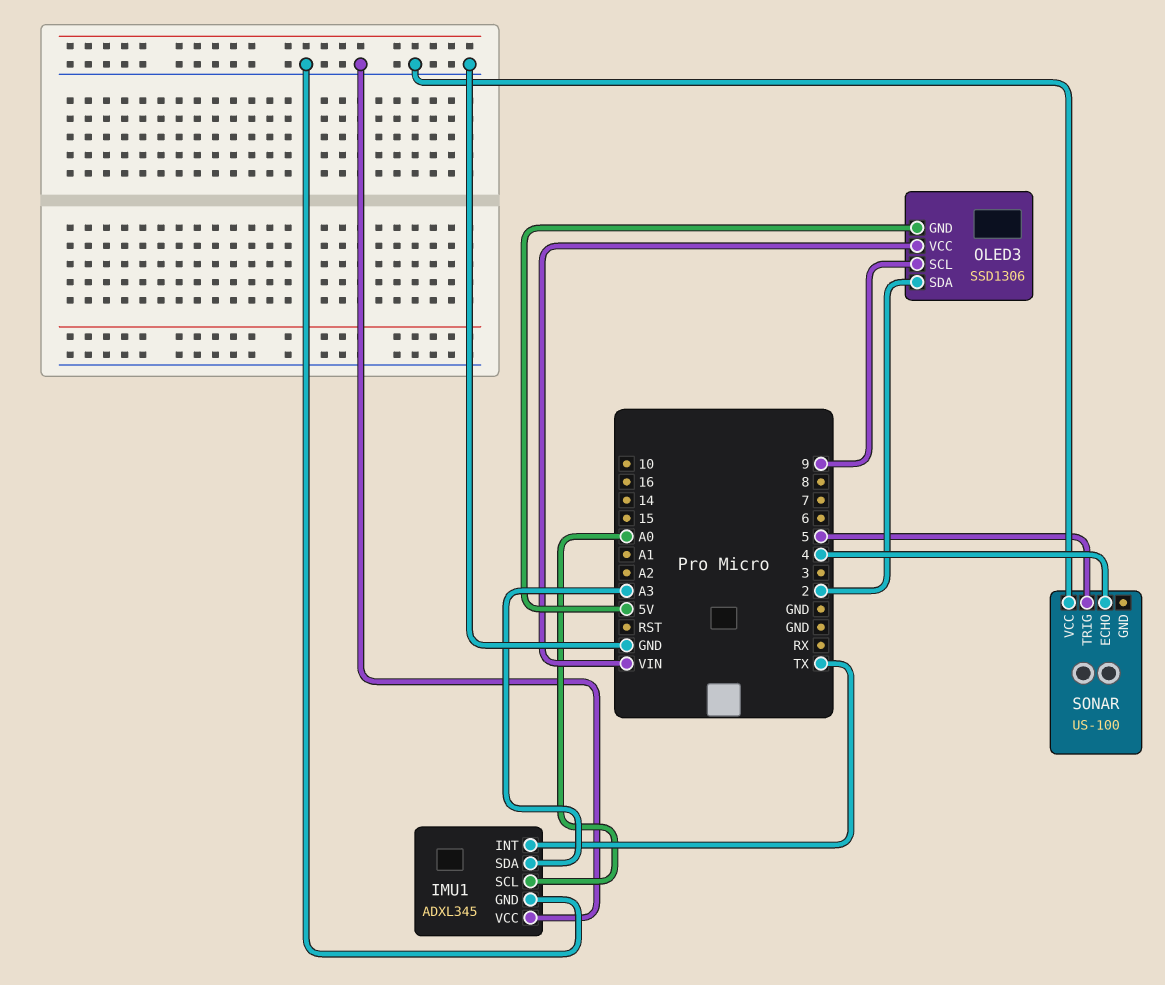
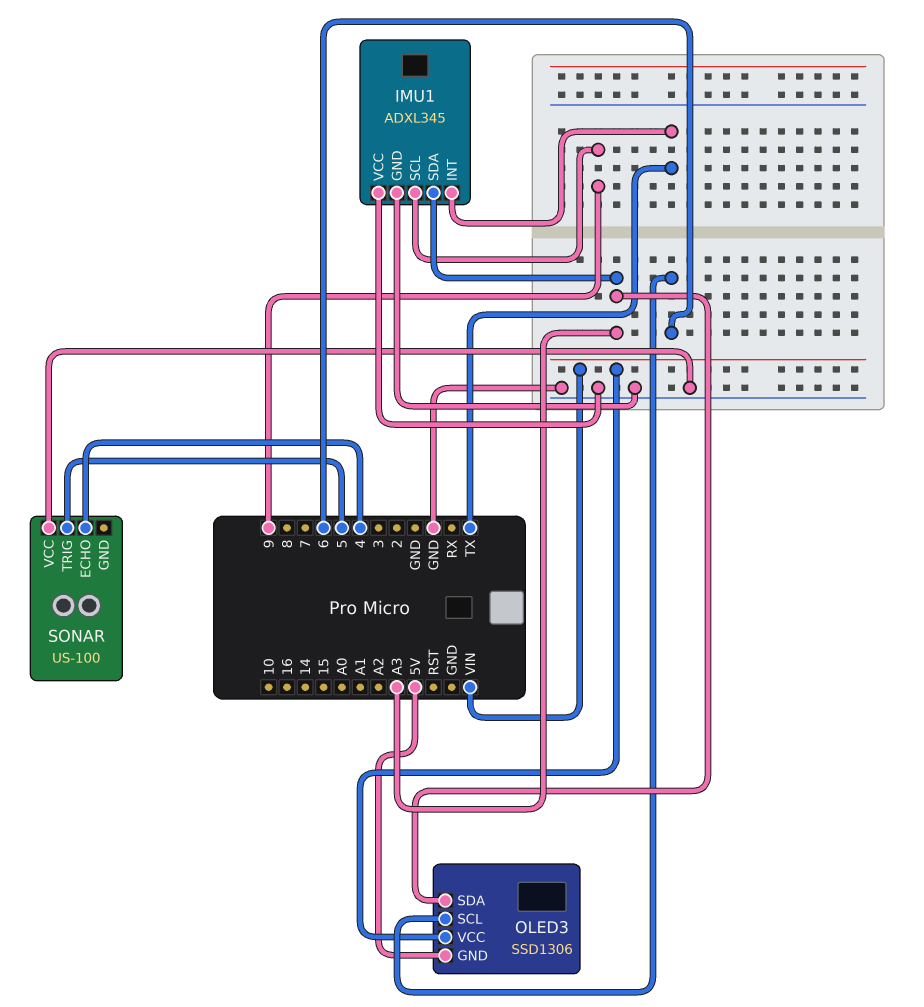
IMU1 pin SCL: A0 -> 9
OLED3 pin SCL: 9 -> 6
OLED3 pin SDA: 2 -> A3

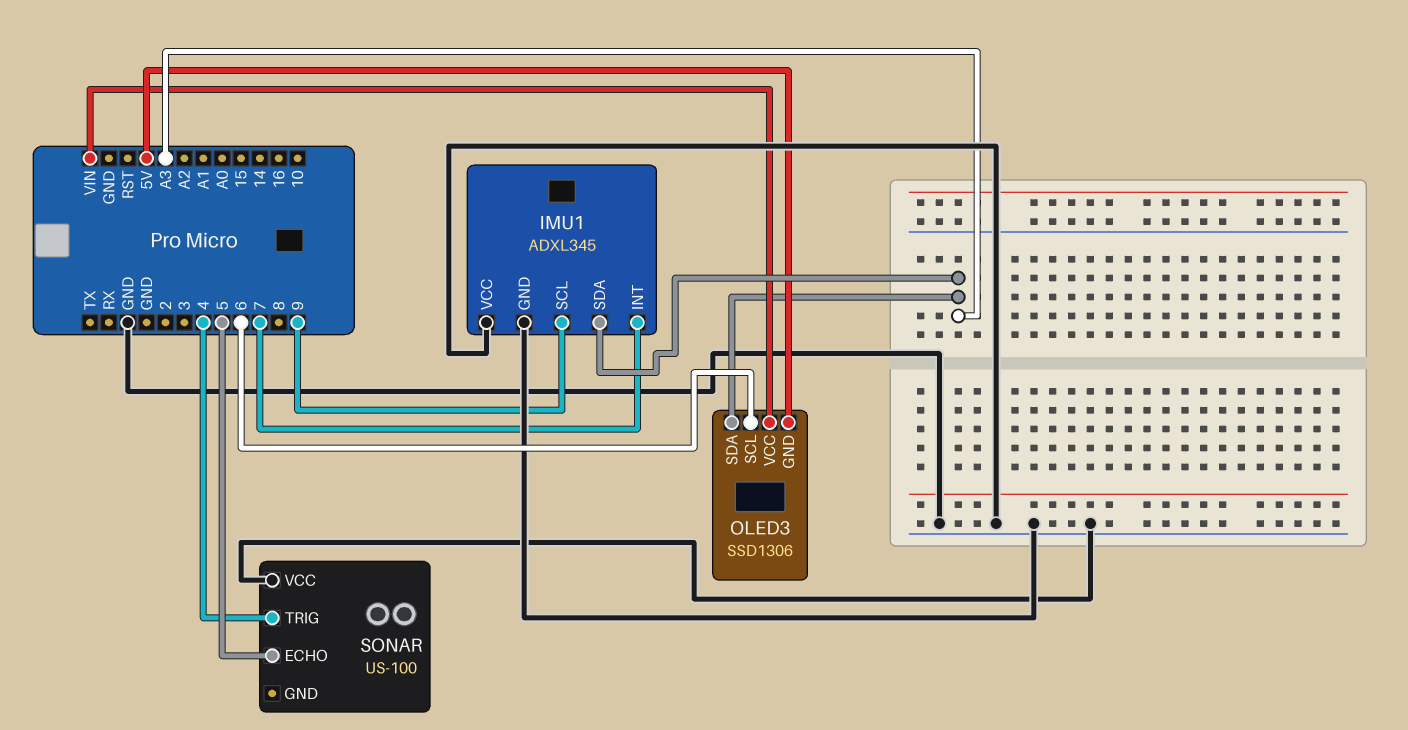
IMU1 pin INT: TX -> 7
SONAR pin ECHO: 4 -> 5
SONAR pin TRIG: 5 -> 4

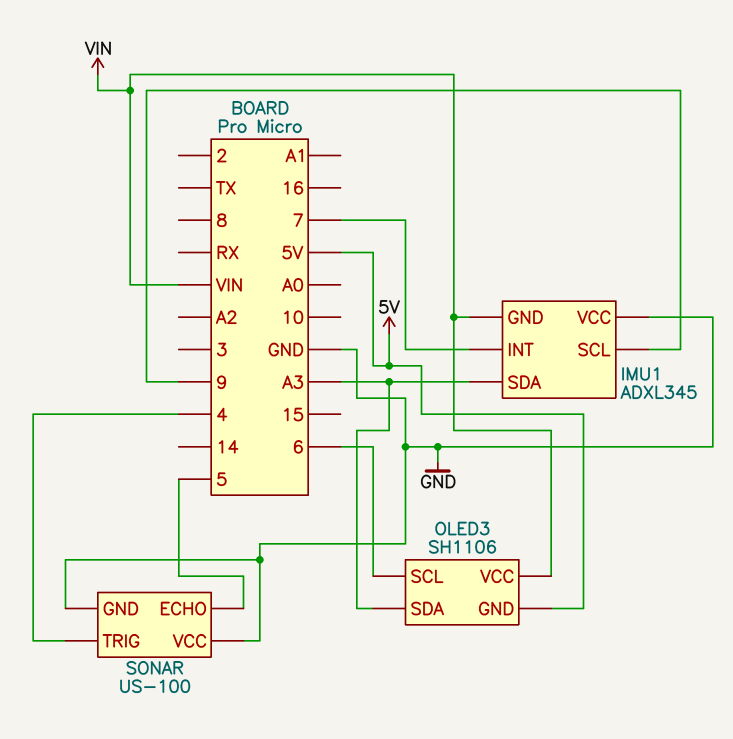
IMU1 pin GND: GND -> VIN
OLED3: SSD1306 -> SH1106
SONAR pin GND: none -> GND

